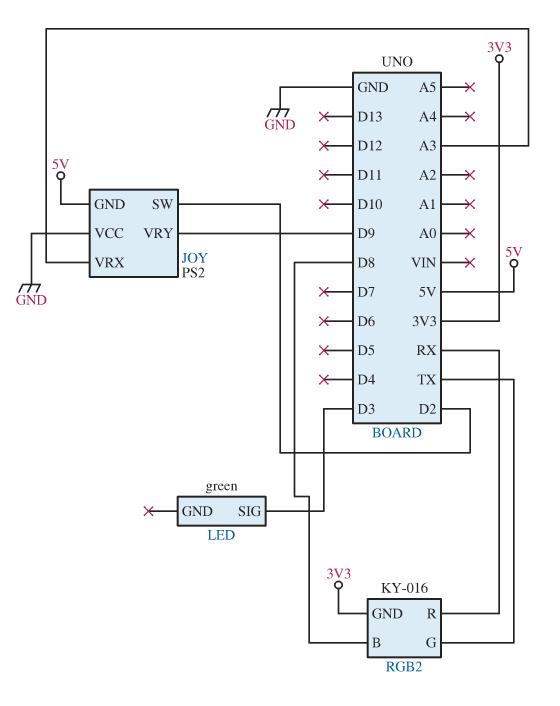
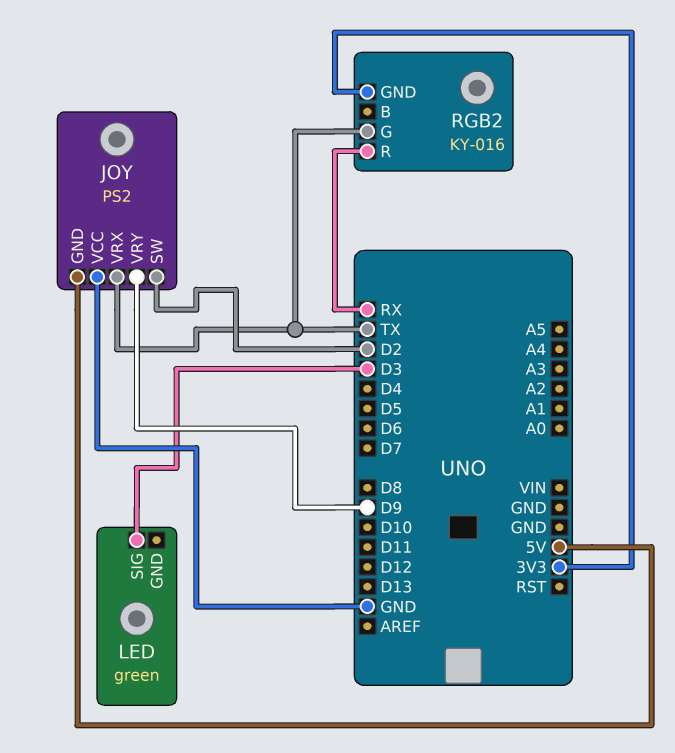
JOY pin VRX: A3 -> TX
RGB2 pin B: D8 -> none

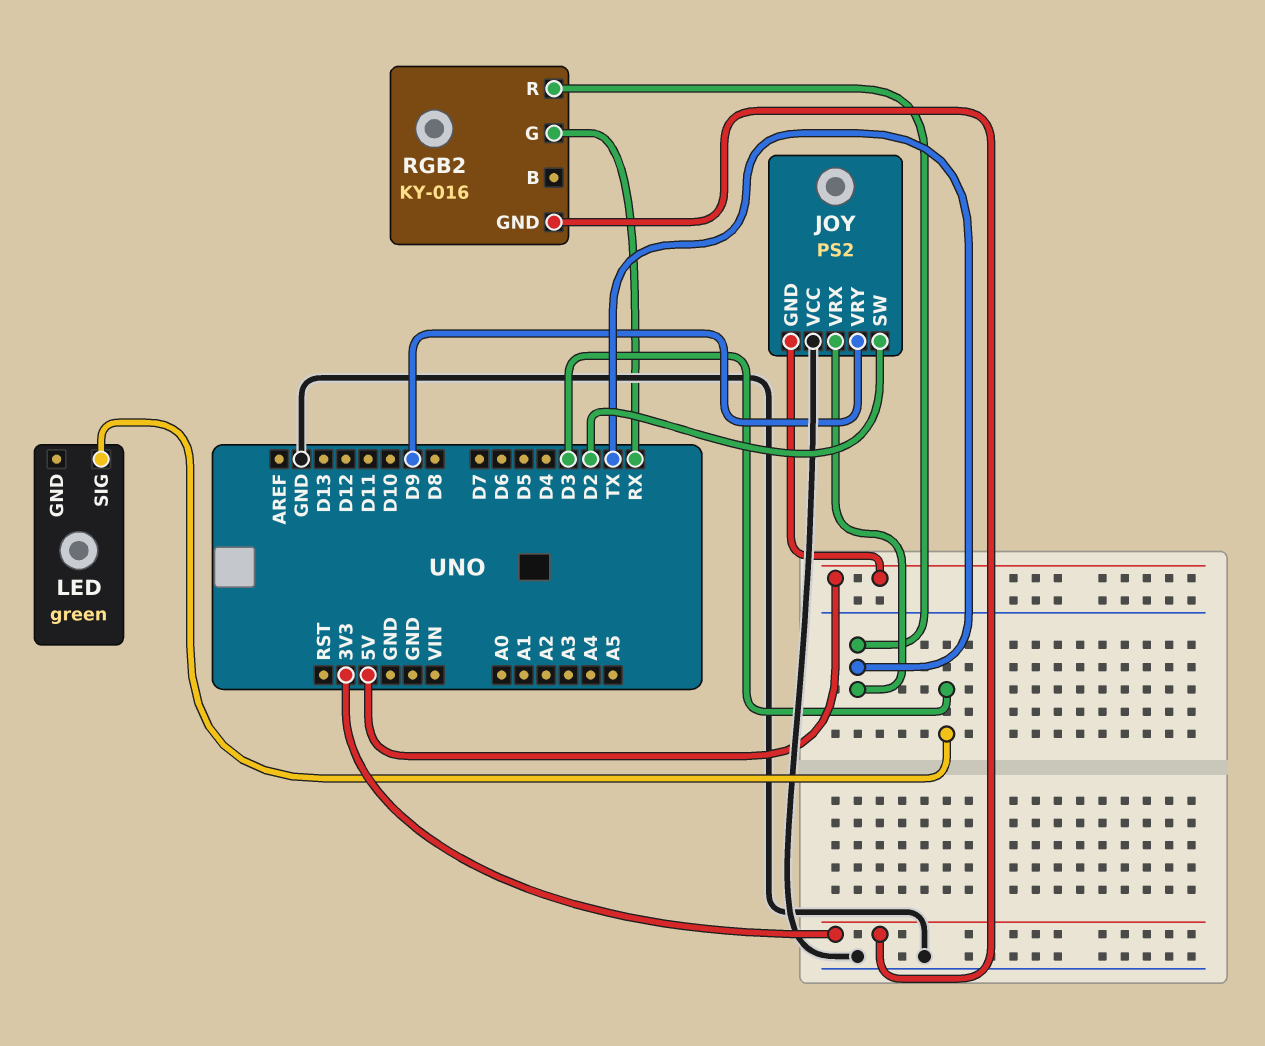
RGB2 pin G: TX -> RX
RGB2 pin R: RX -> TX

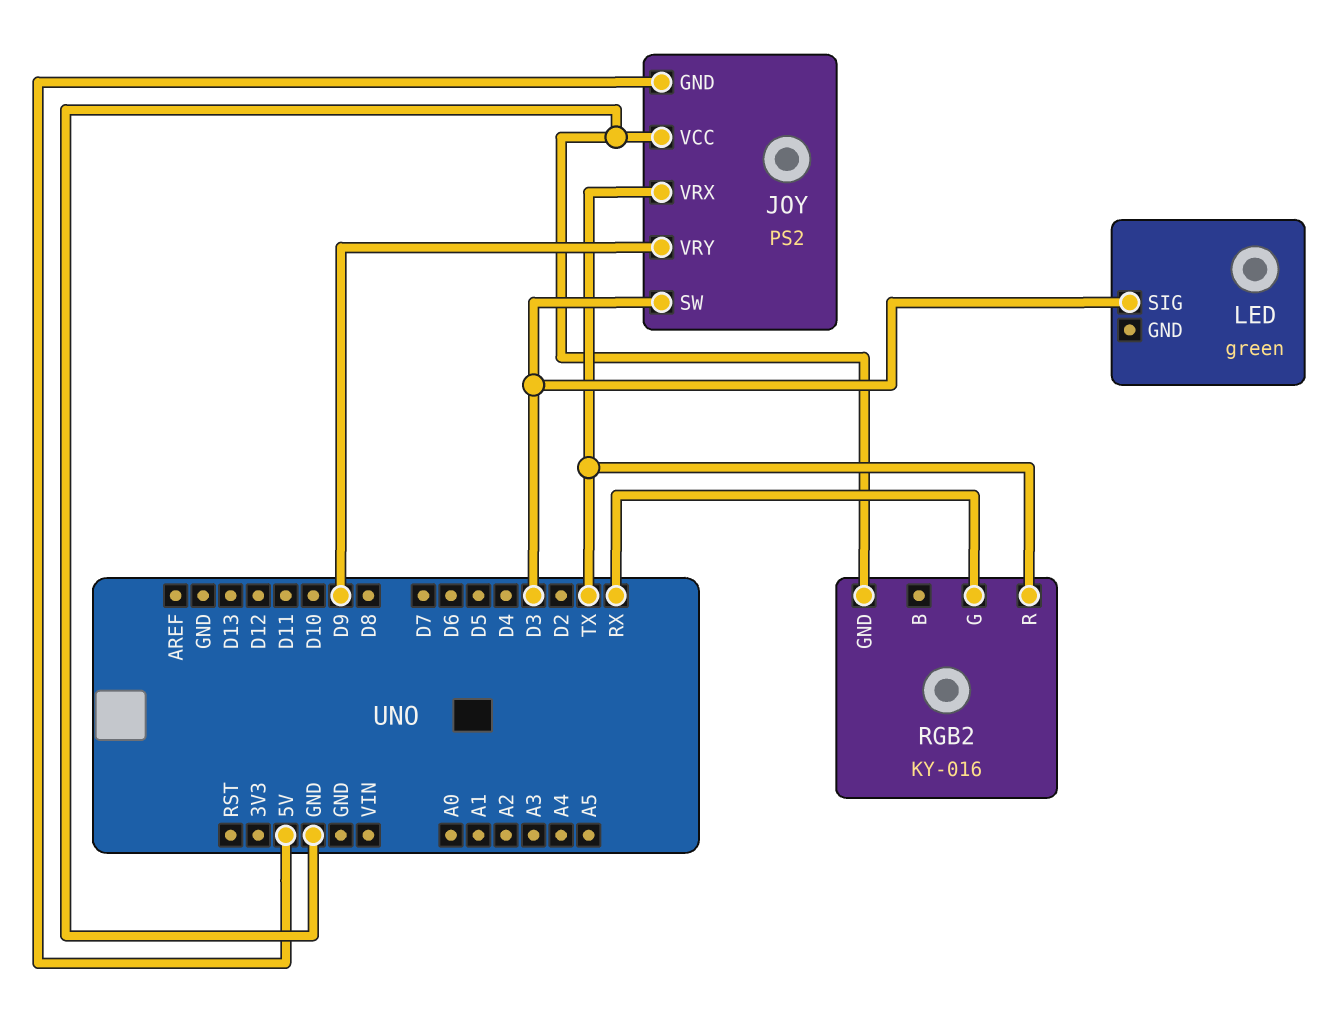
JOY pin SW: D2 -> D3
RGB2 pin GND: 3V3 -> GND

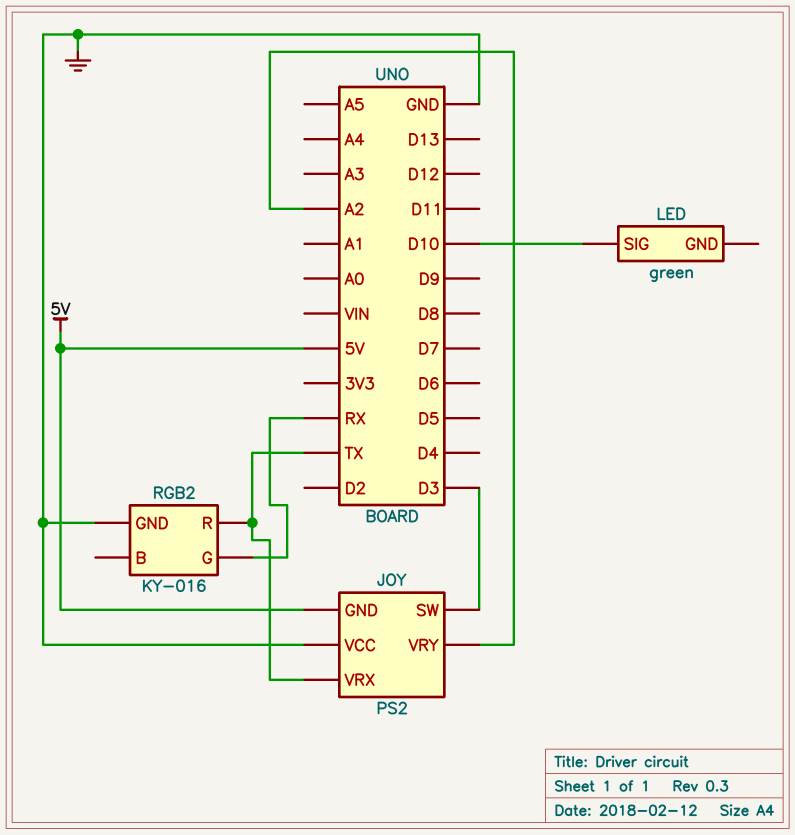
JOY pin VRY: D9 -> A2
LED pin SIG: D3 -> D10

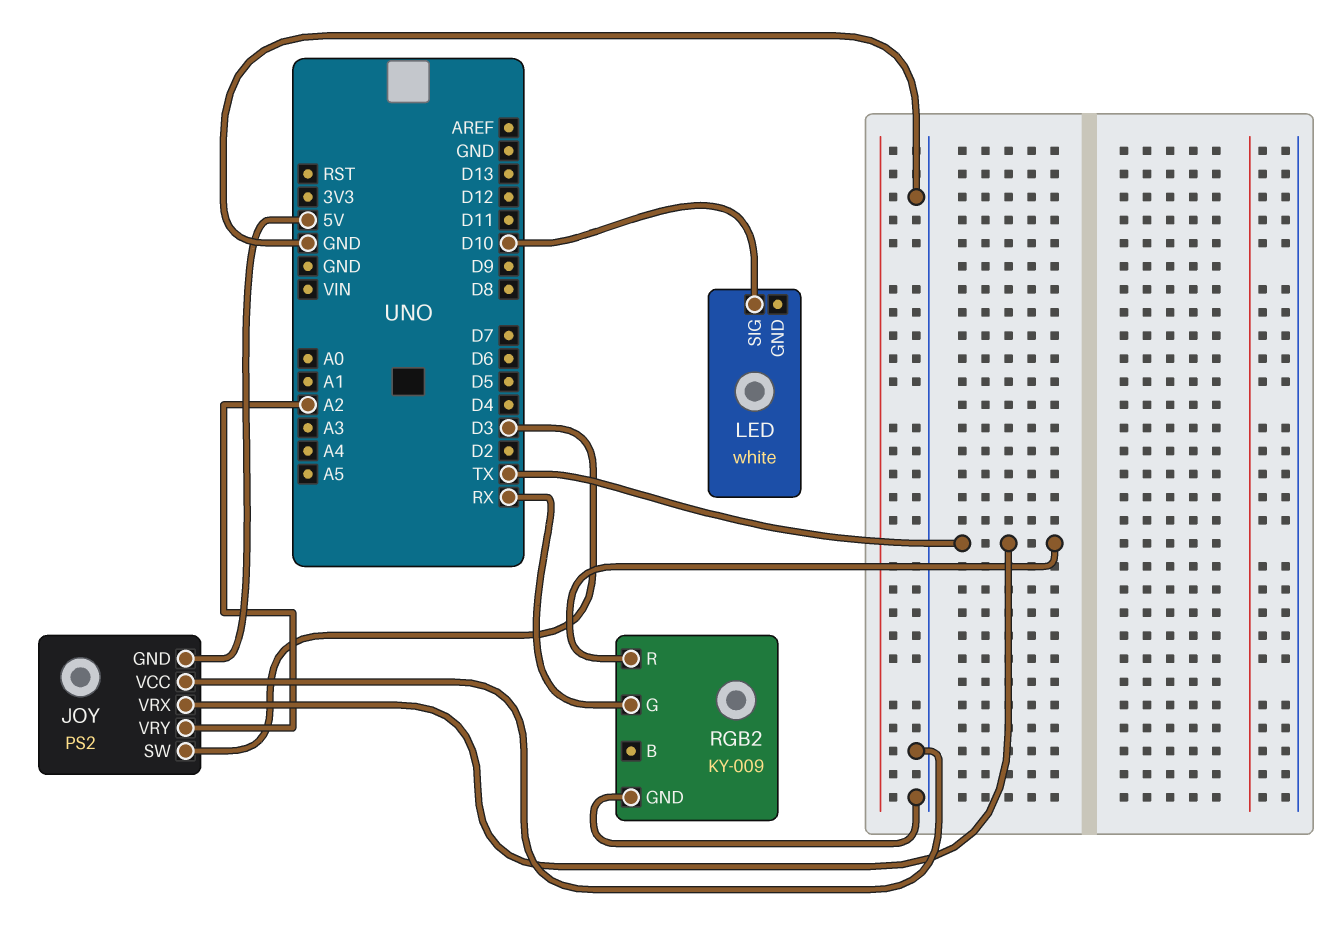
LED: green -> white
RGB2: KY-016 -> KY-009

